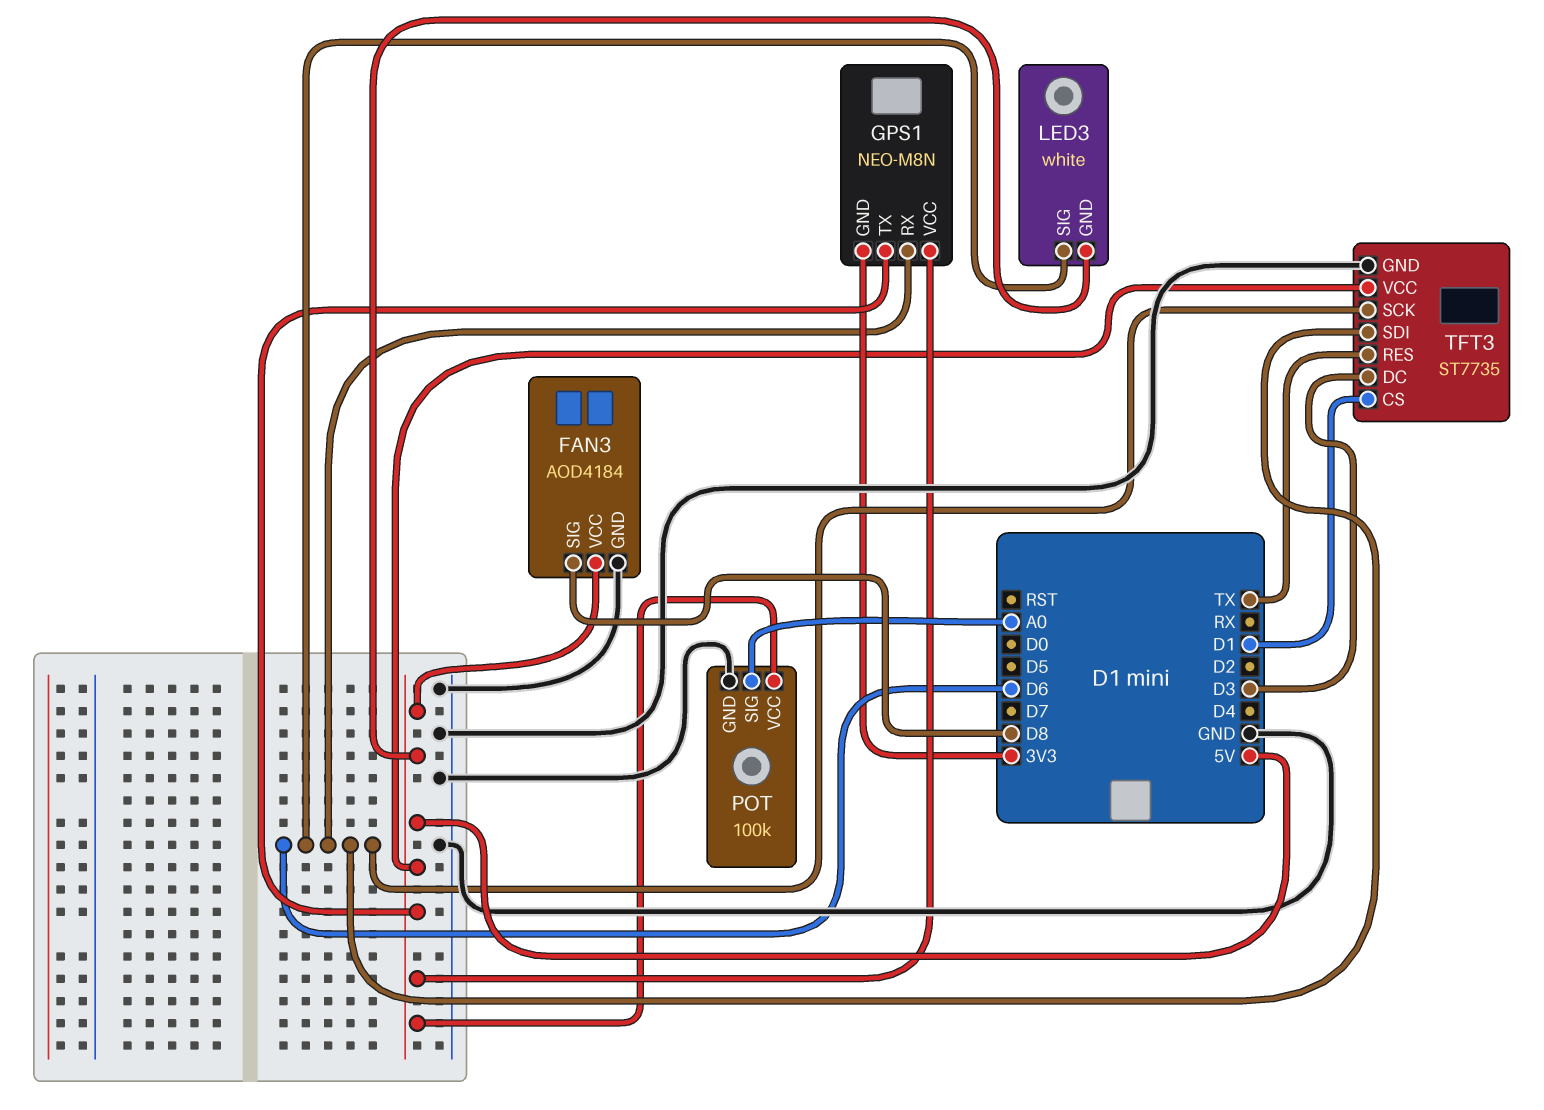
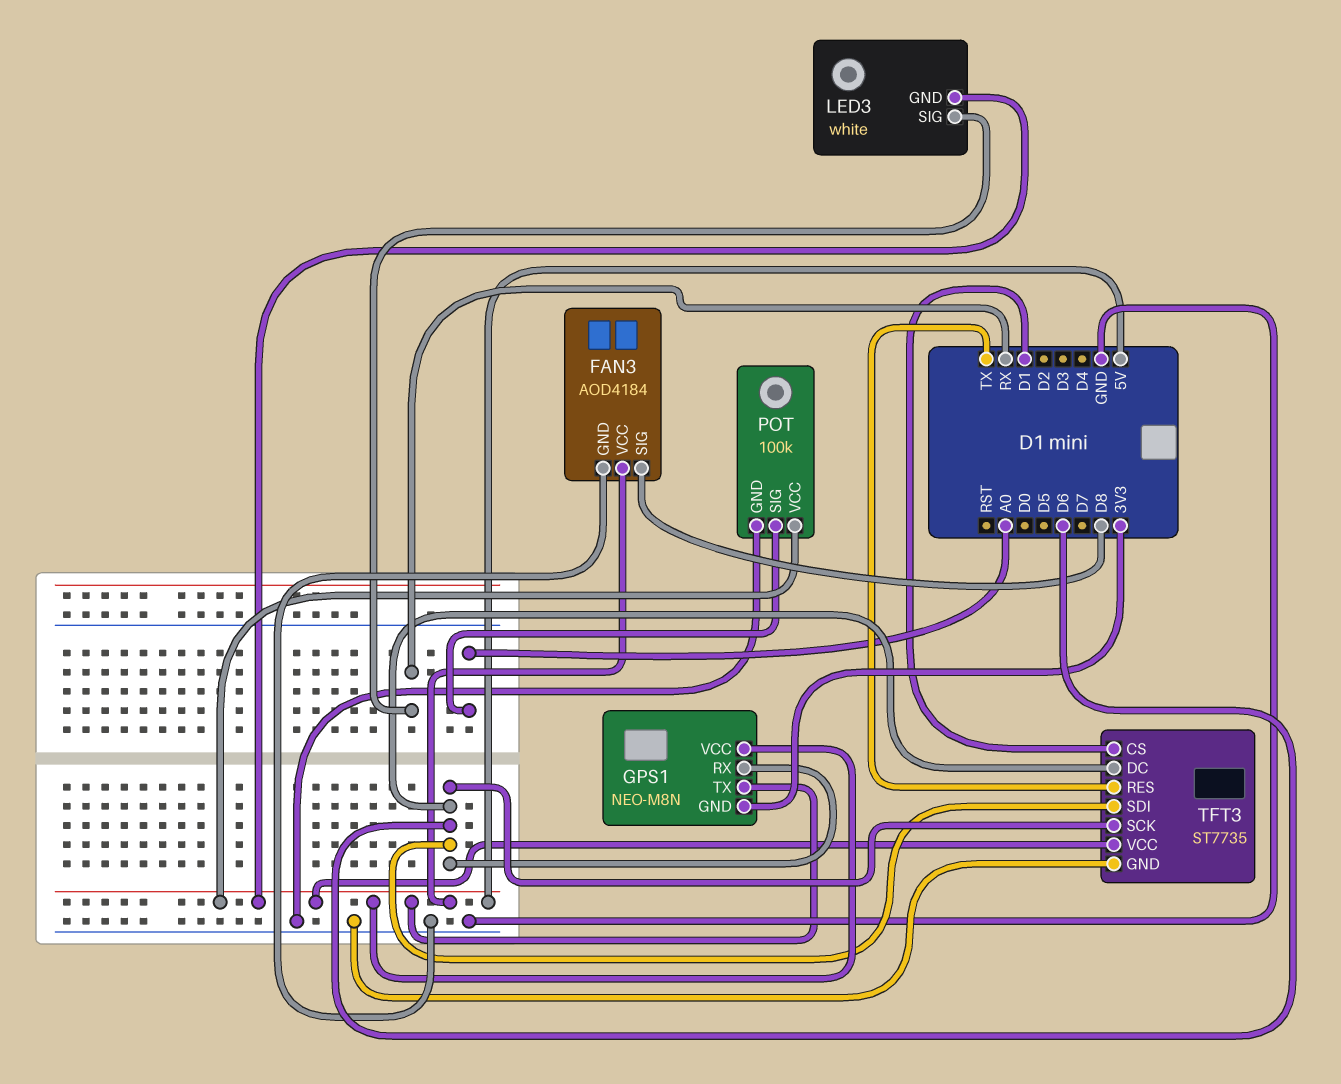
LED3 pin SIG: D6 -> RX
TFT3 pin DC: D3 -> D6

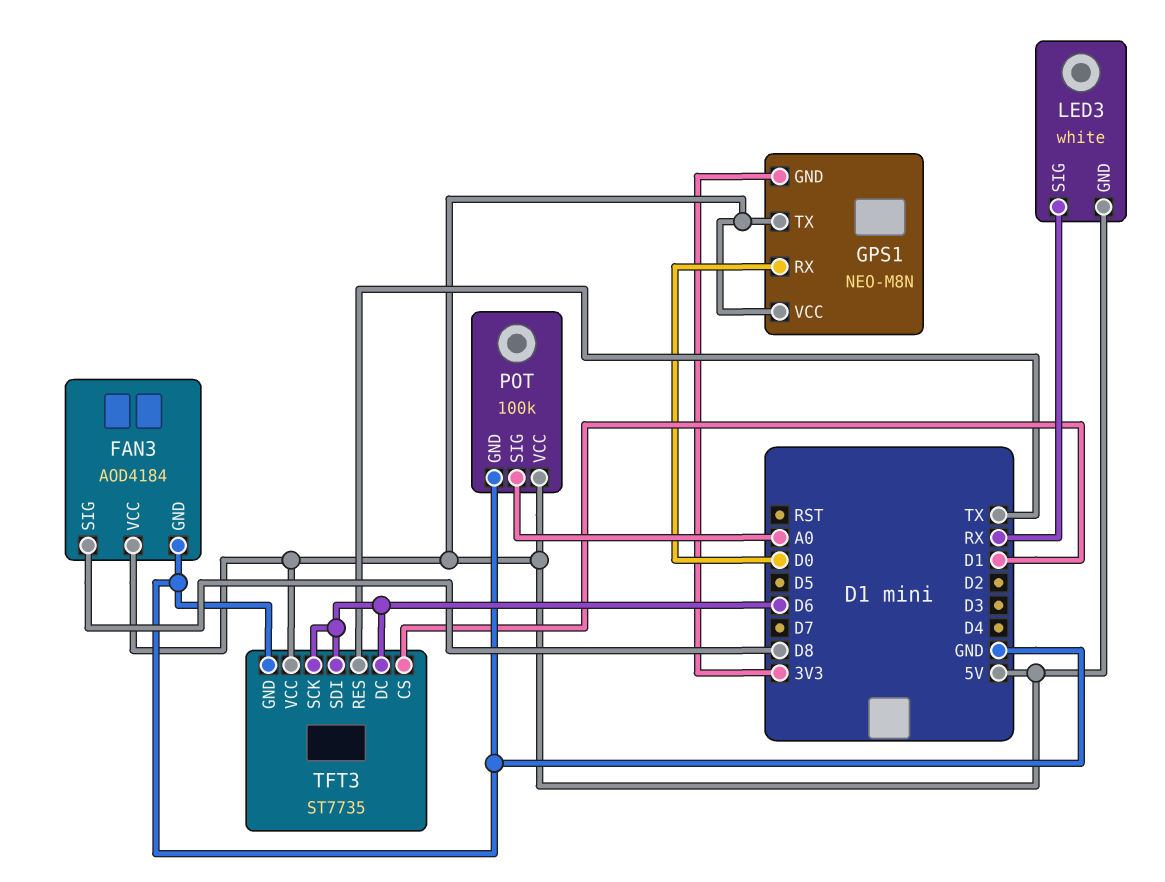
GPS1 pin RX: D6 -> D0

